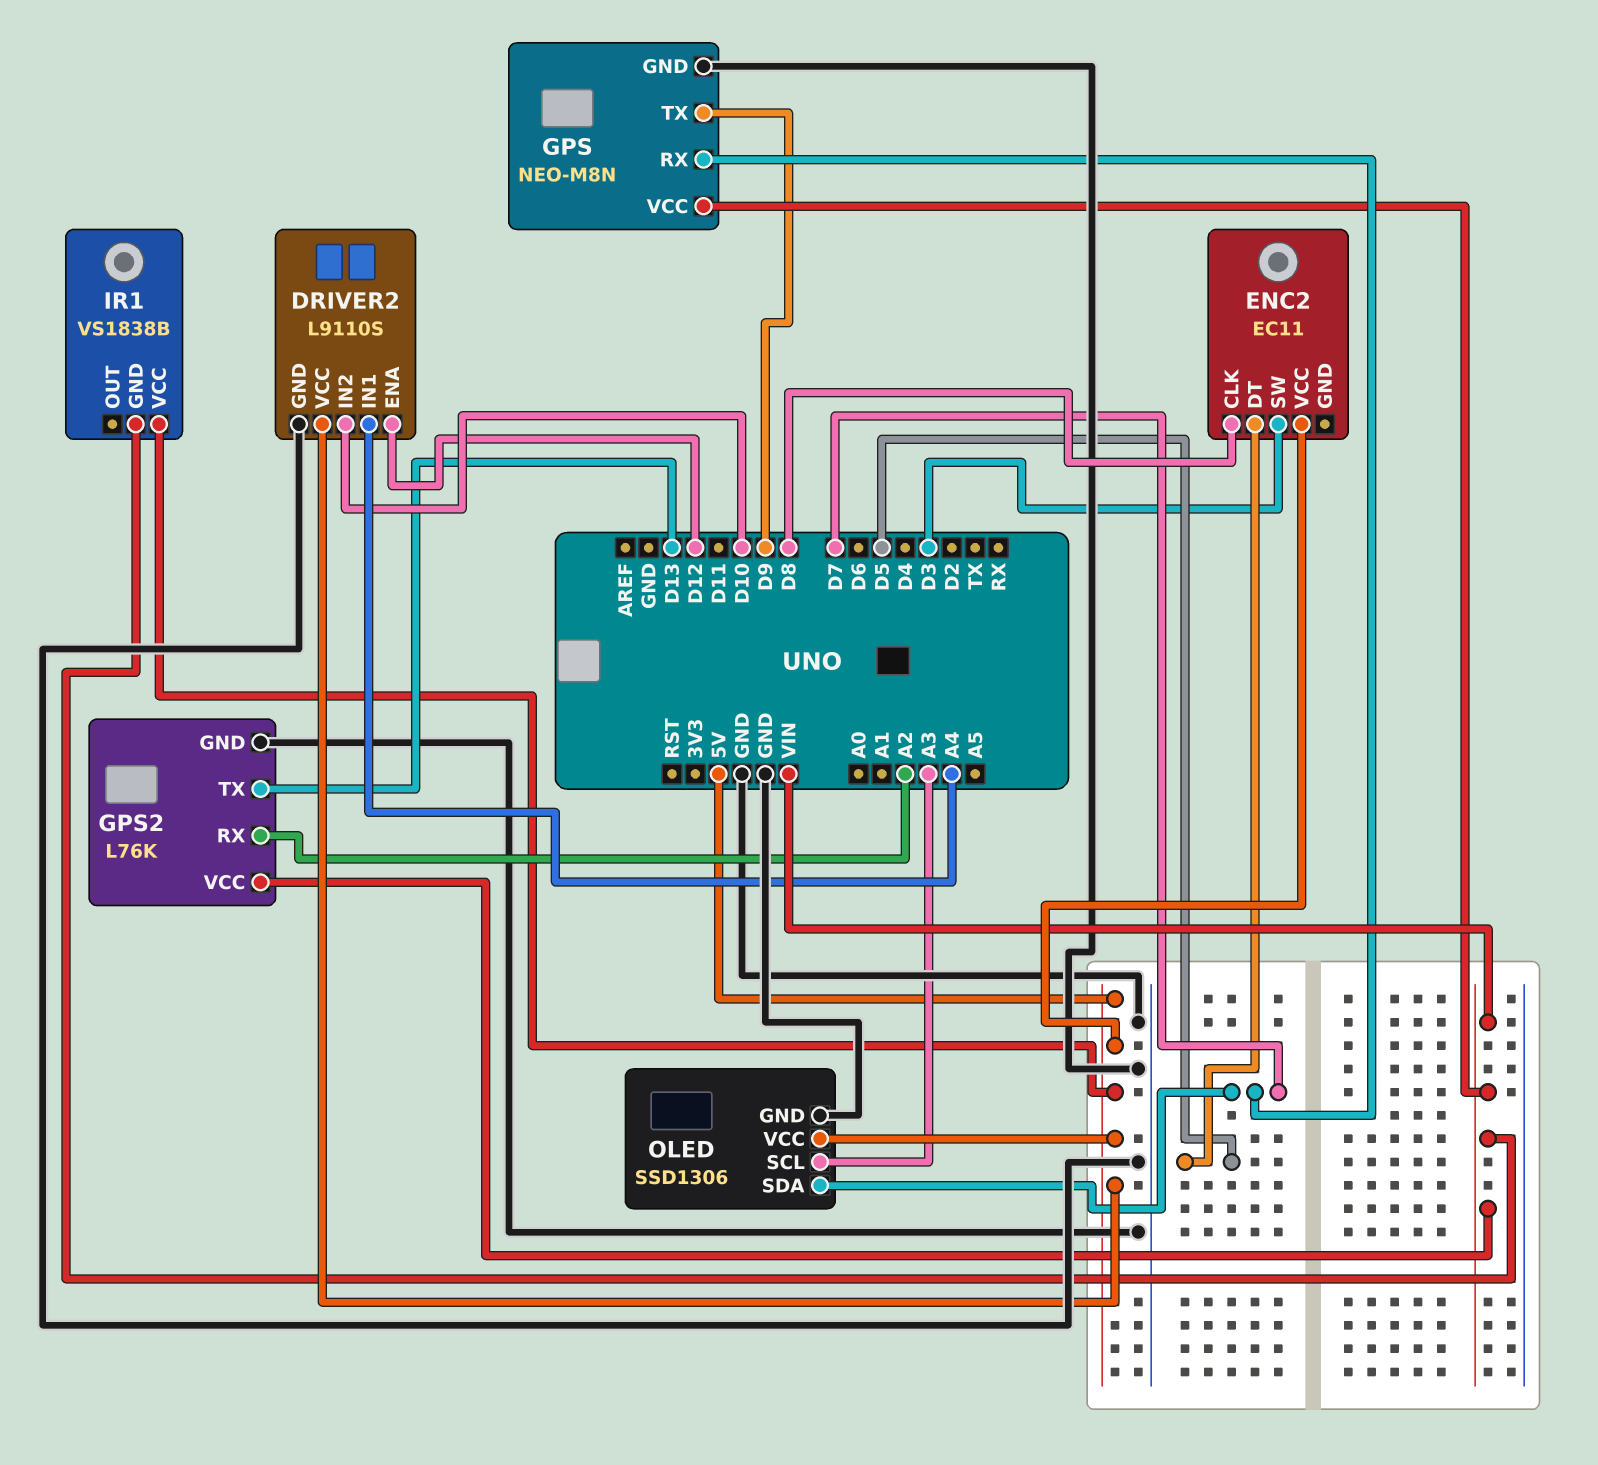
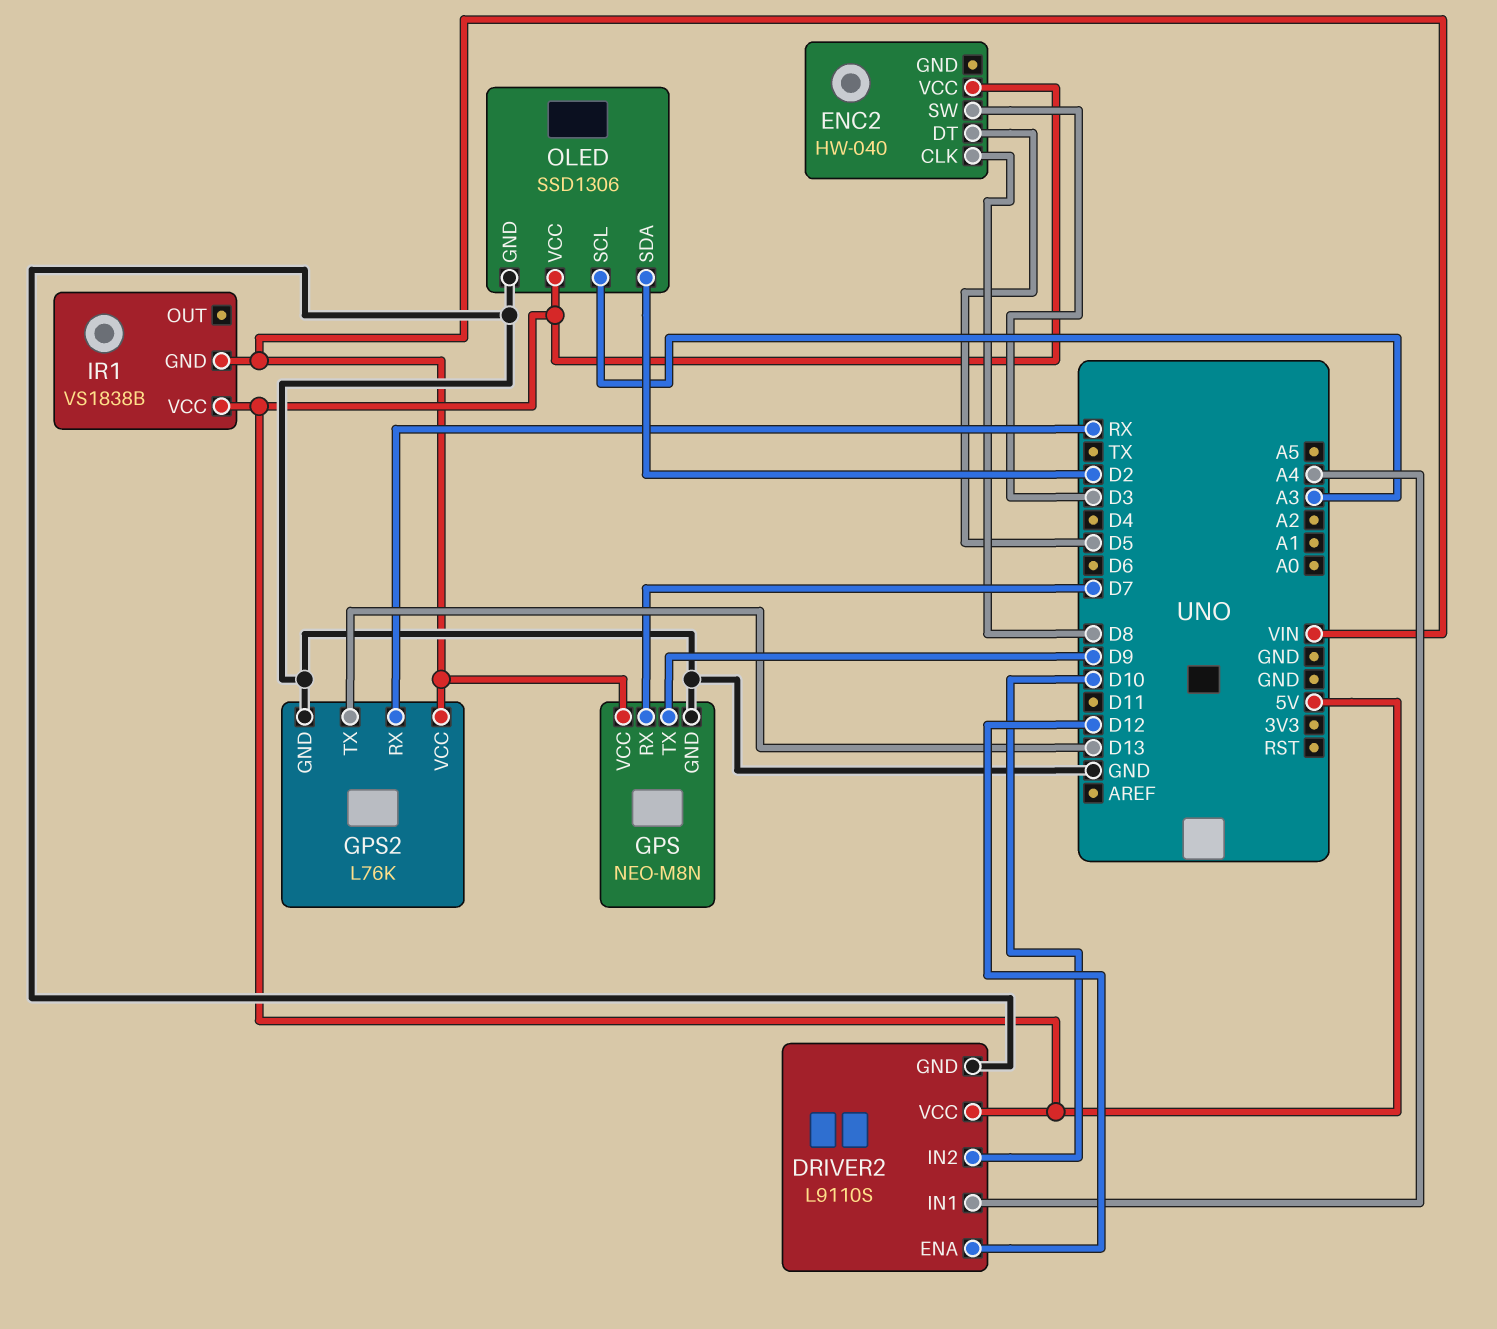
ENC2: EC11 -> HW-040
GPS2 pin RX: A2 -> RX
OLED pin SDA: D7 -> D2

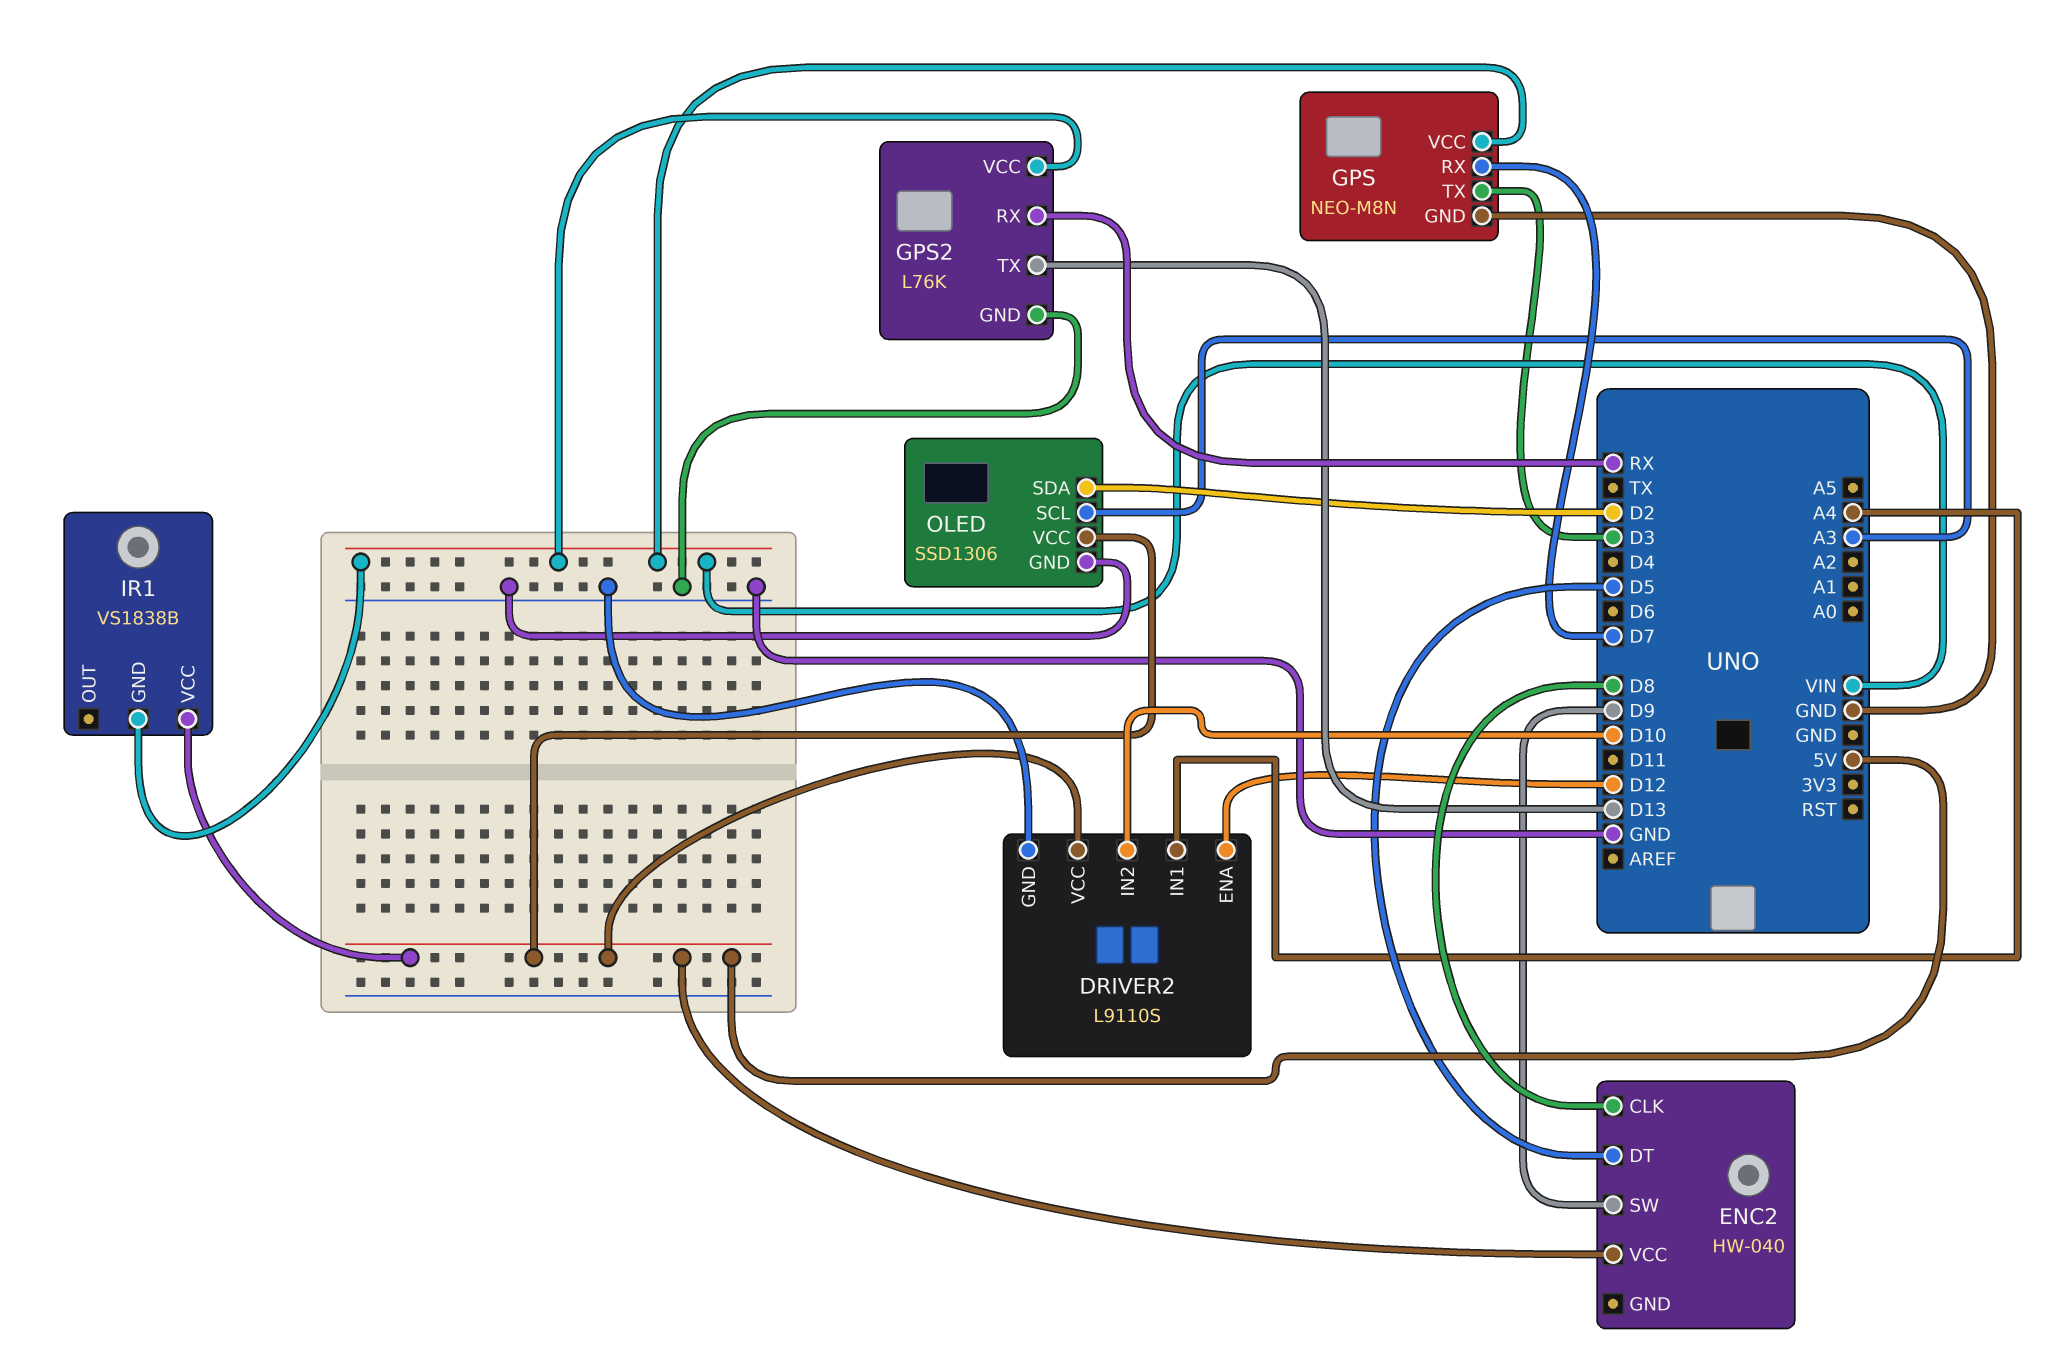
ENC2 pin SW: D3 -> D9
GPS pin TX: D9 -> D3

